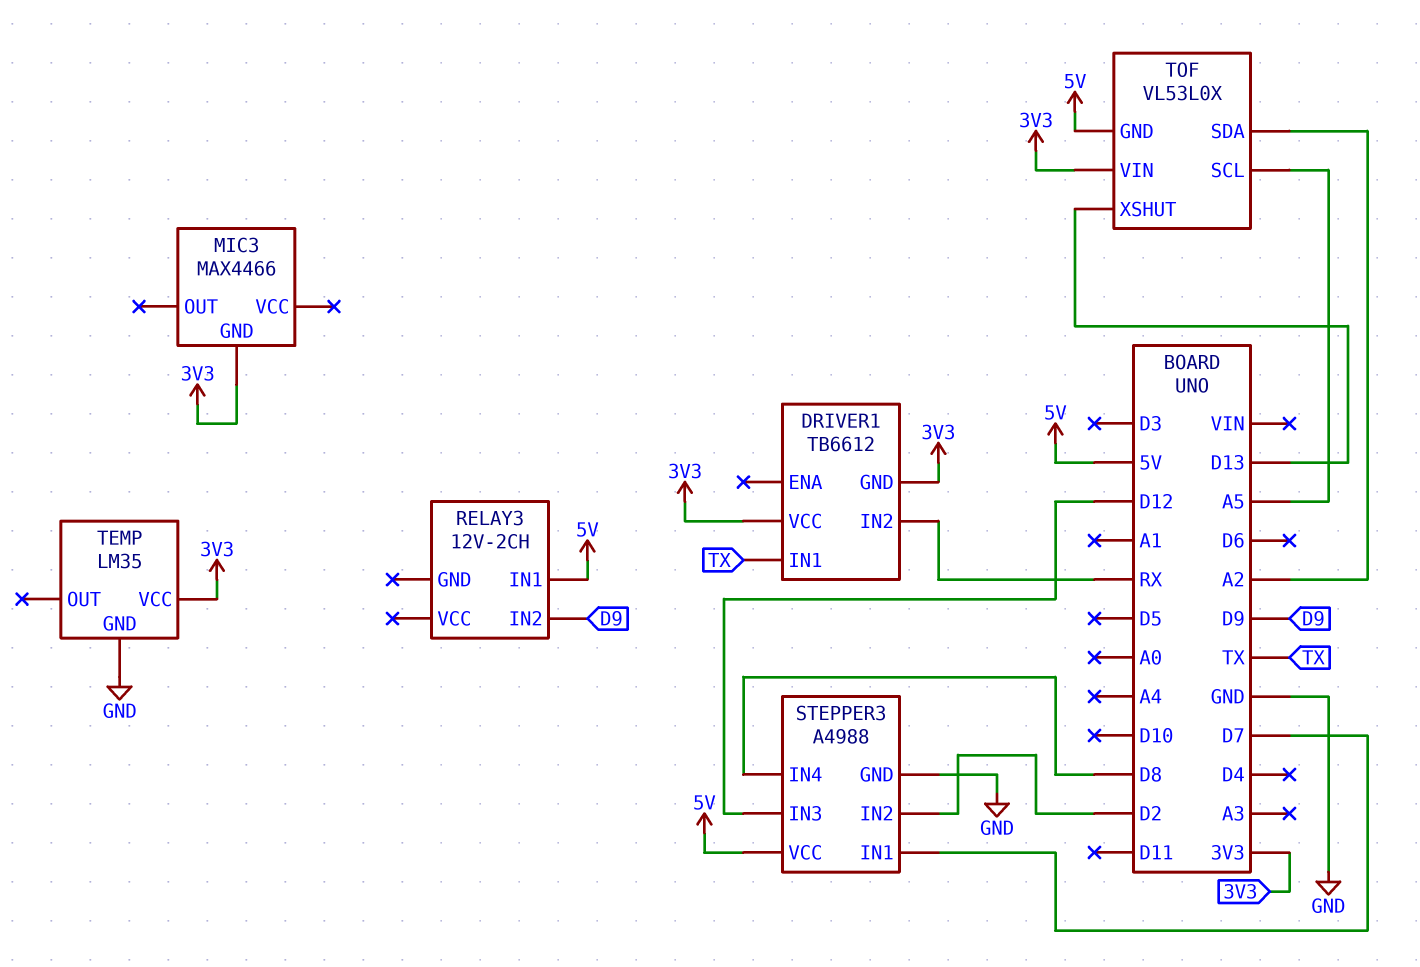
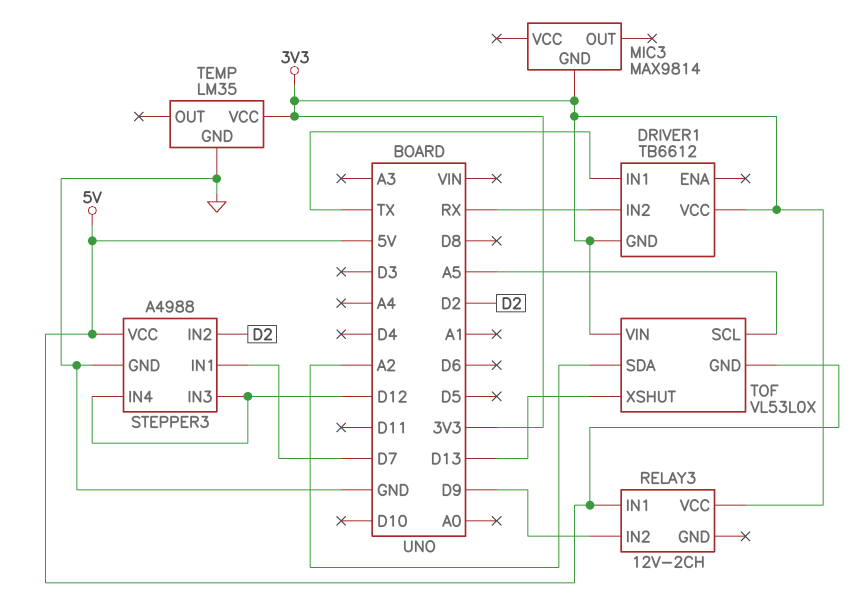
MIC3: MAX4466 -> MAX9814
RELAY3 pin VCC: none -> 3V3
STEPPER3 pin IN4: D8 -> D12

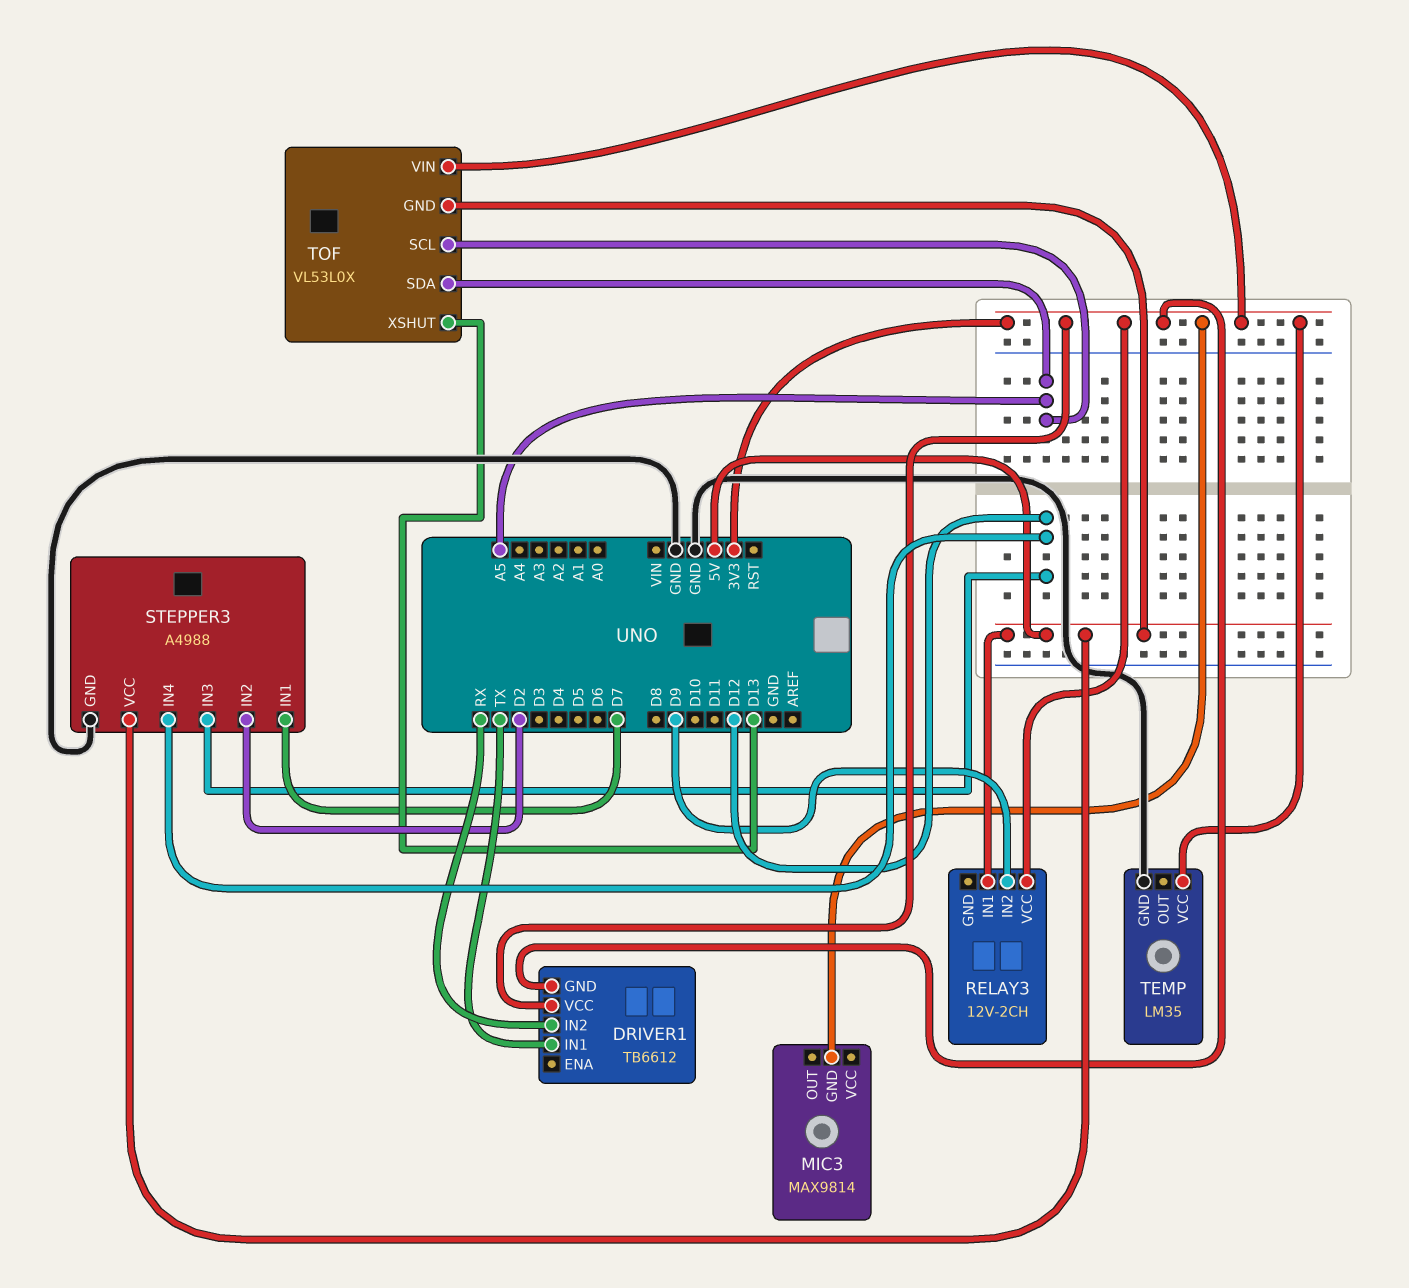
TOF pin SDA: A2 -> A5

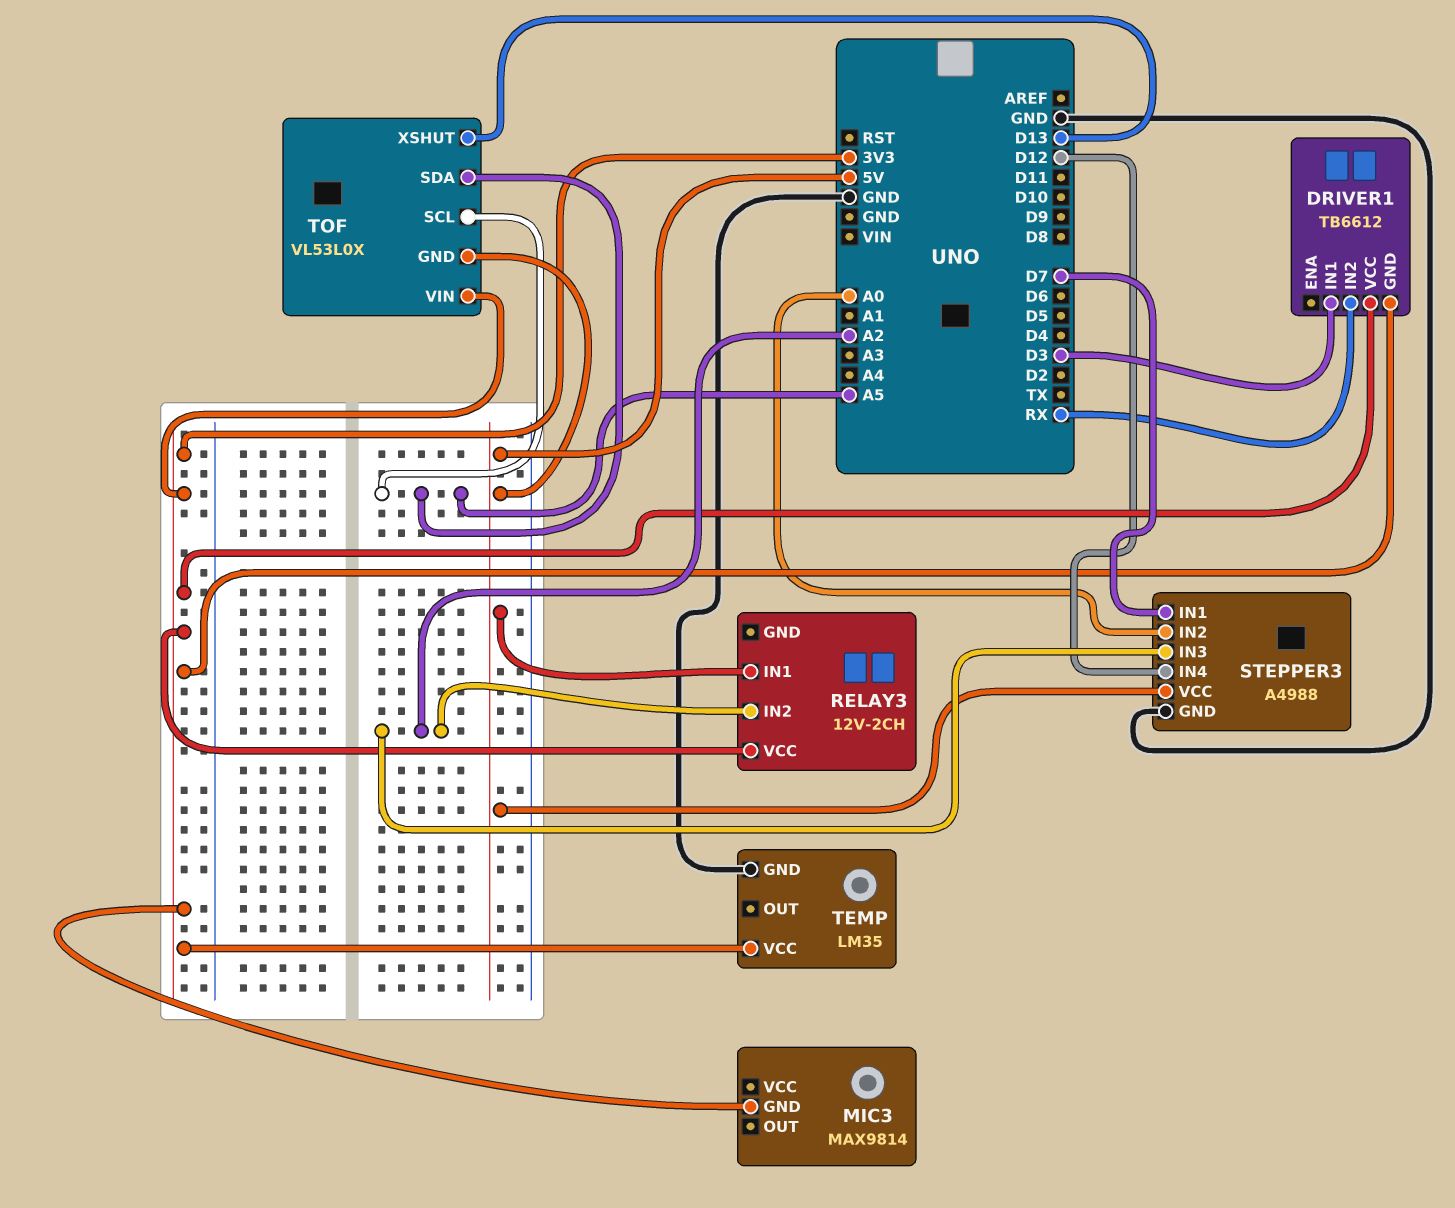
DRIVER1 pin IN1: TX -> D3
RELAY3 pin IN2: D9 -> A2
STEPPER3 pin IN2: D2 -> A0
STEPPER3 pin IN3: D12 -> A2

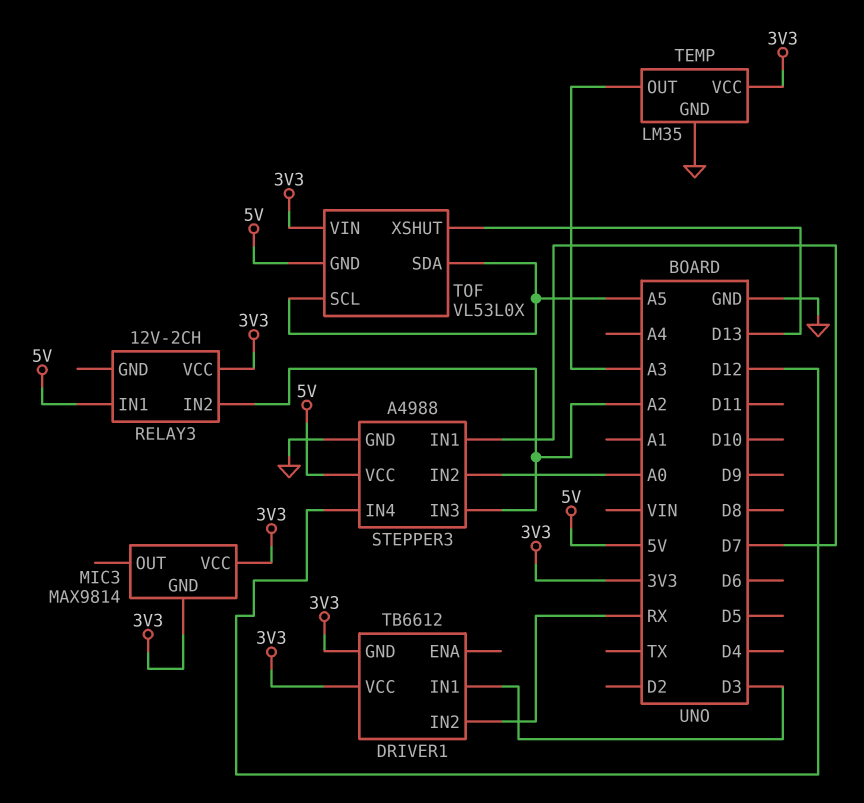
MIC3 pin VCC: none -> 3V3
TEMP pin OUT: none -> A3

